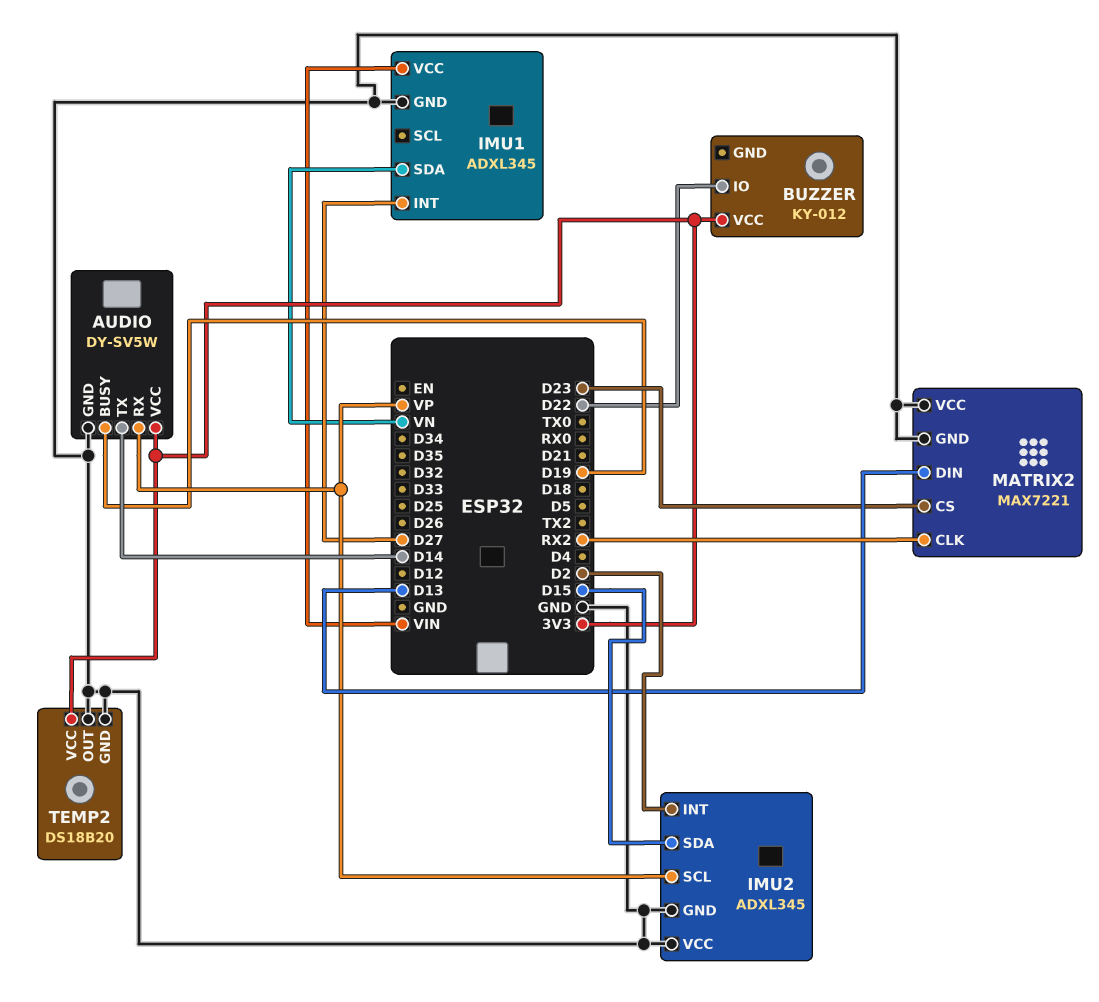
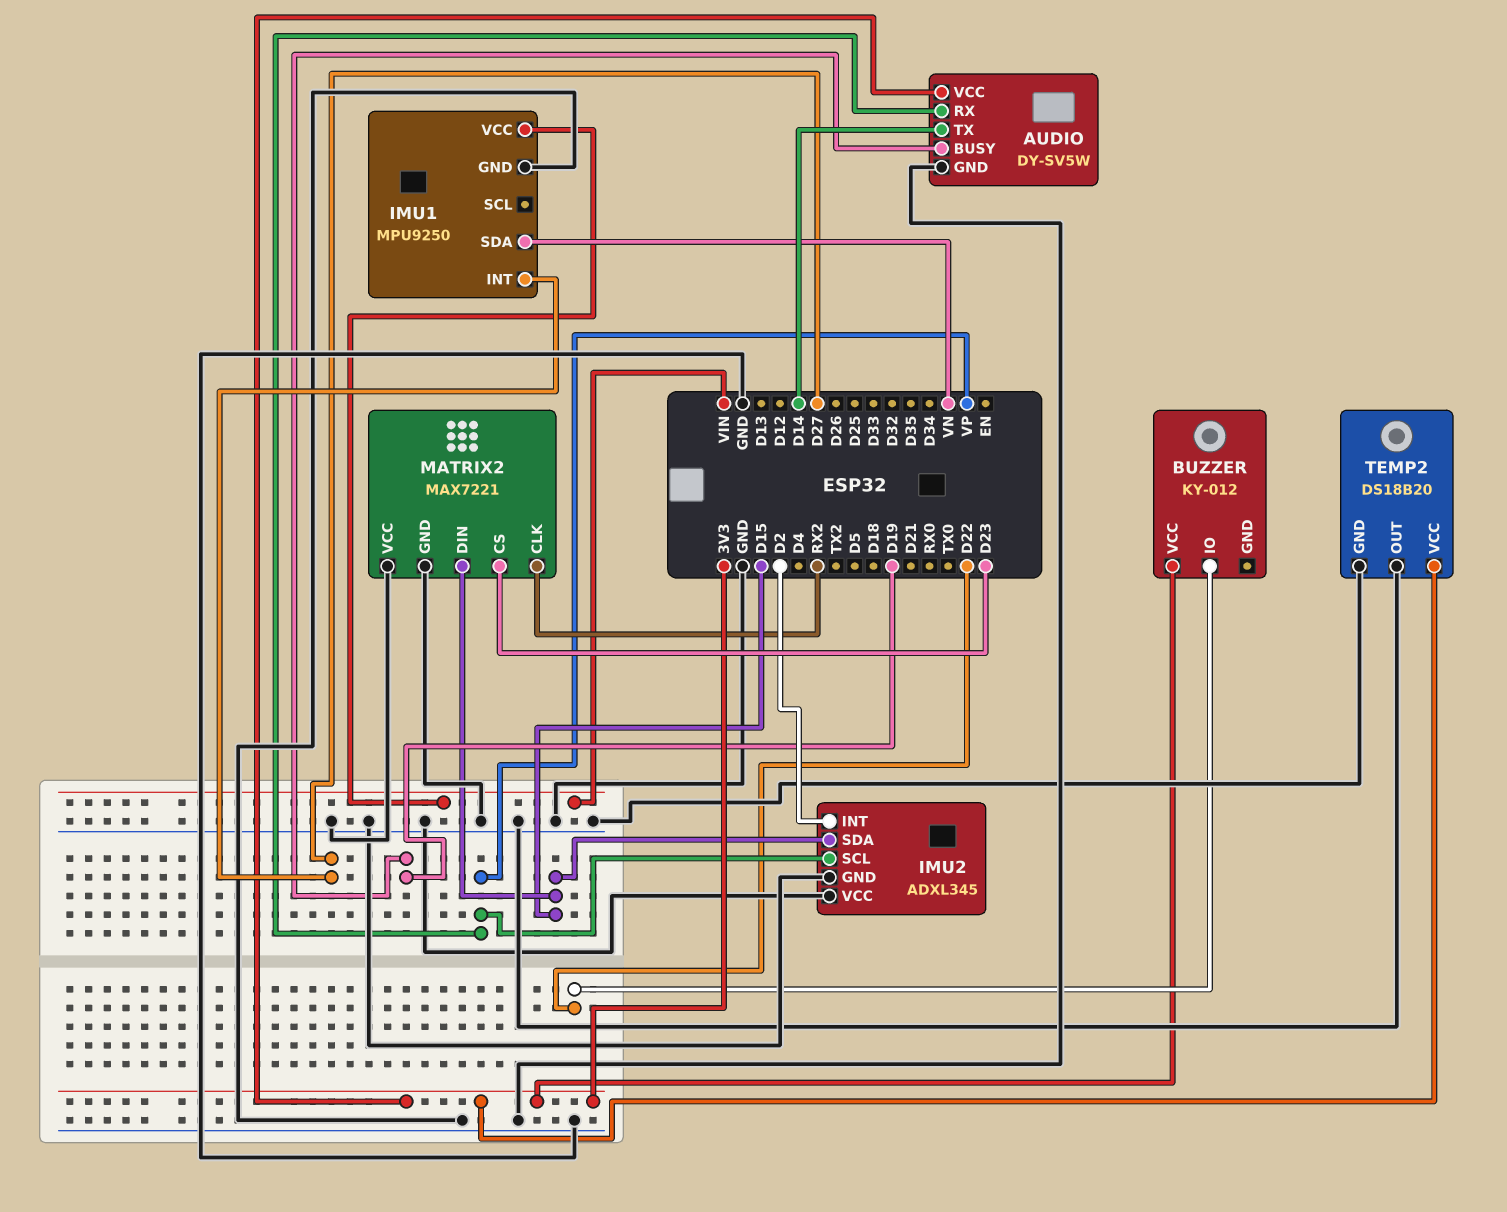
IMU1: ADXL345 -> MPU9250
MATRIX2 pin DIN: D13 -> D15

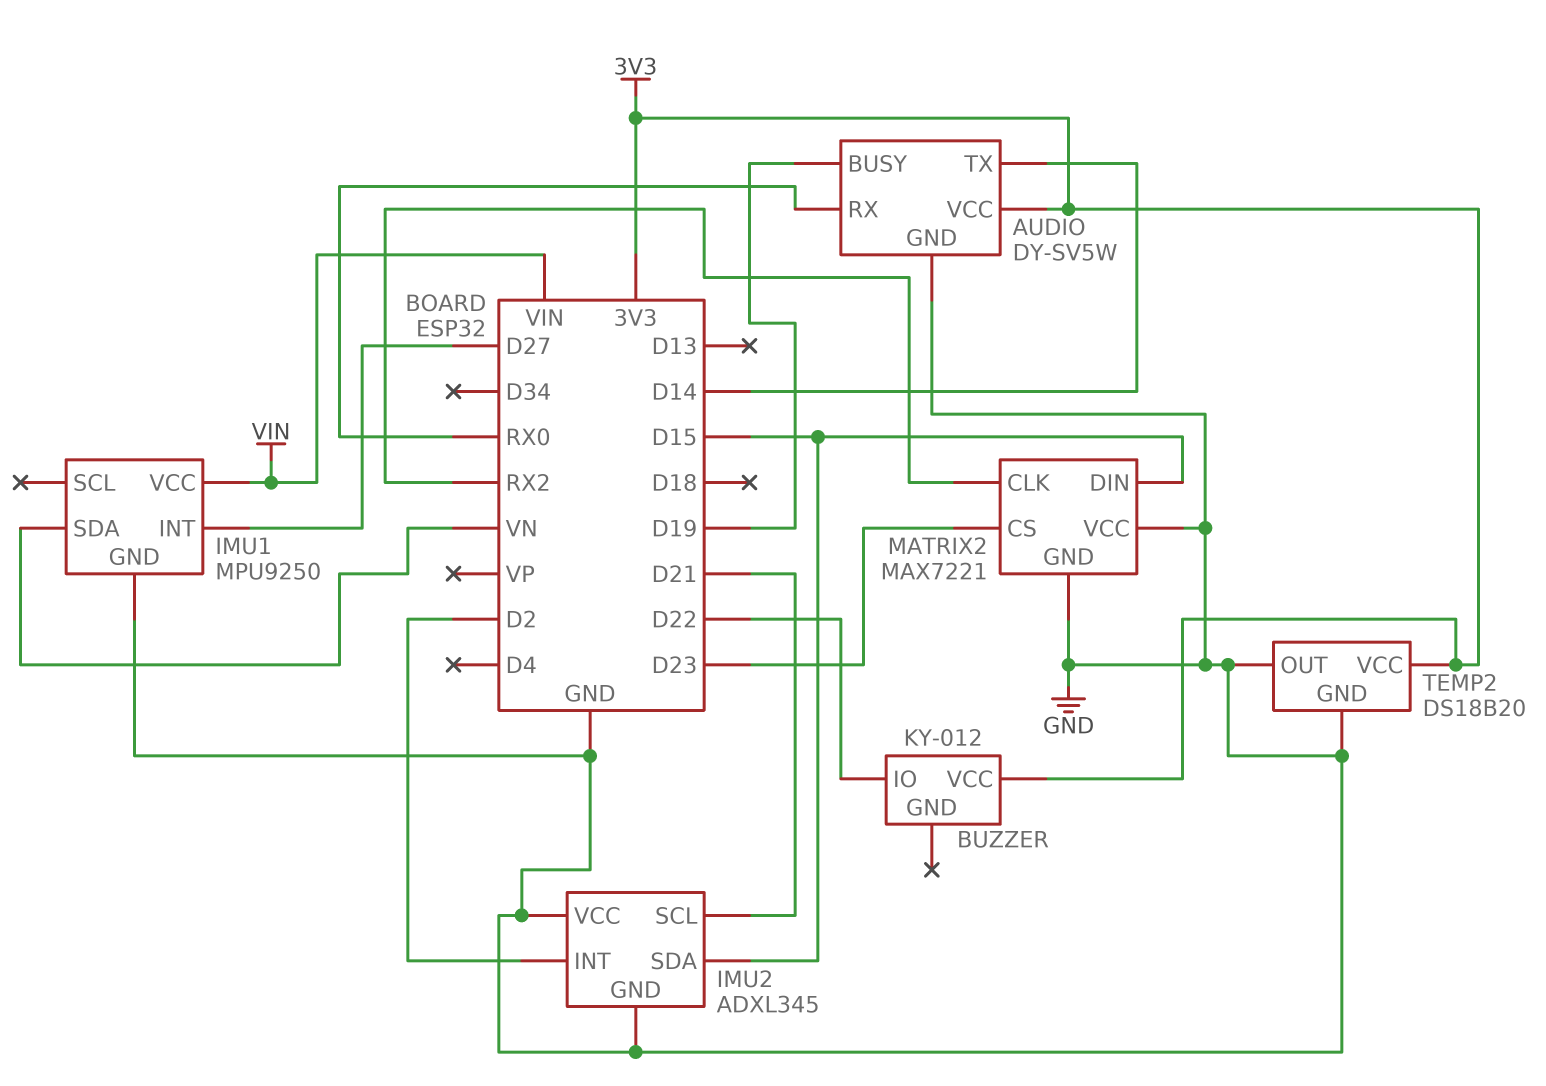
AUDIO pin RX: VP -> RX0
IMU2 pin SCL: VP -> D21

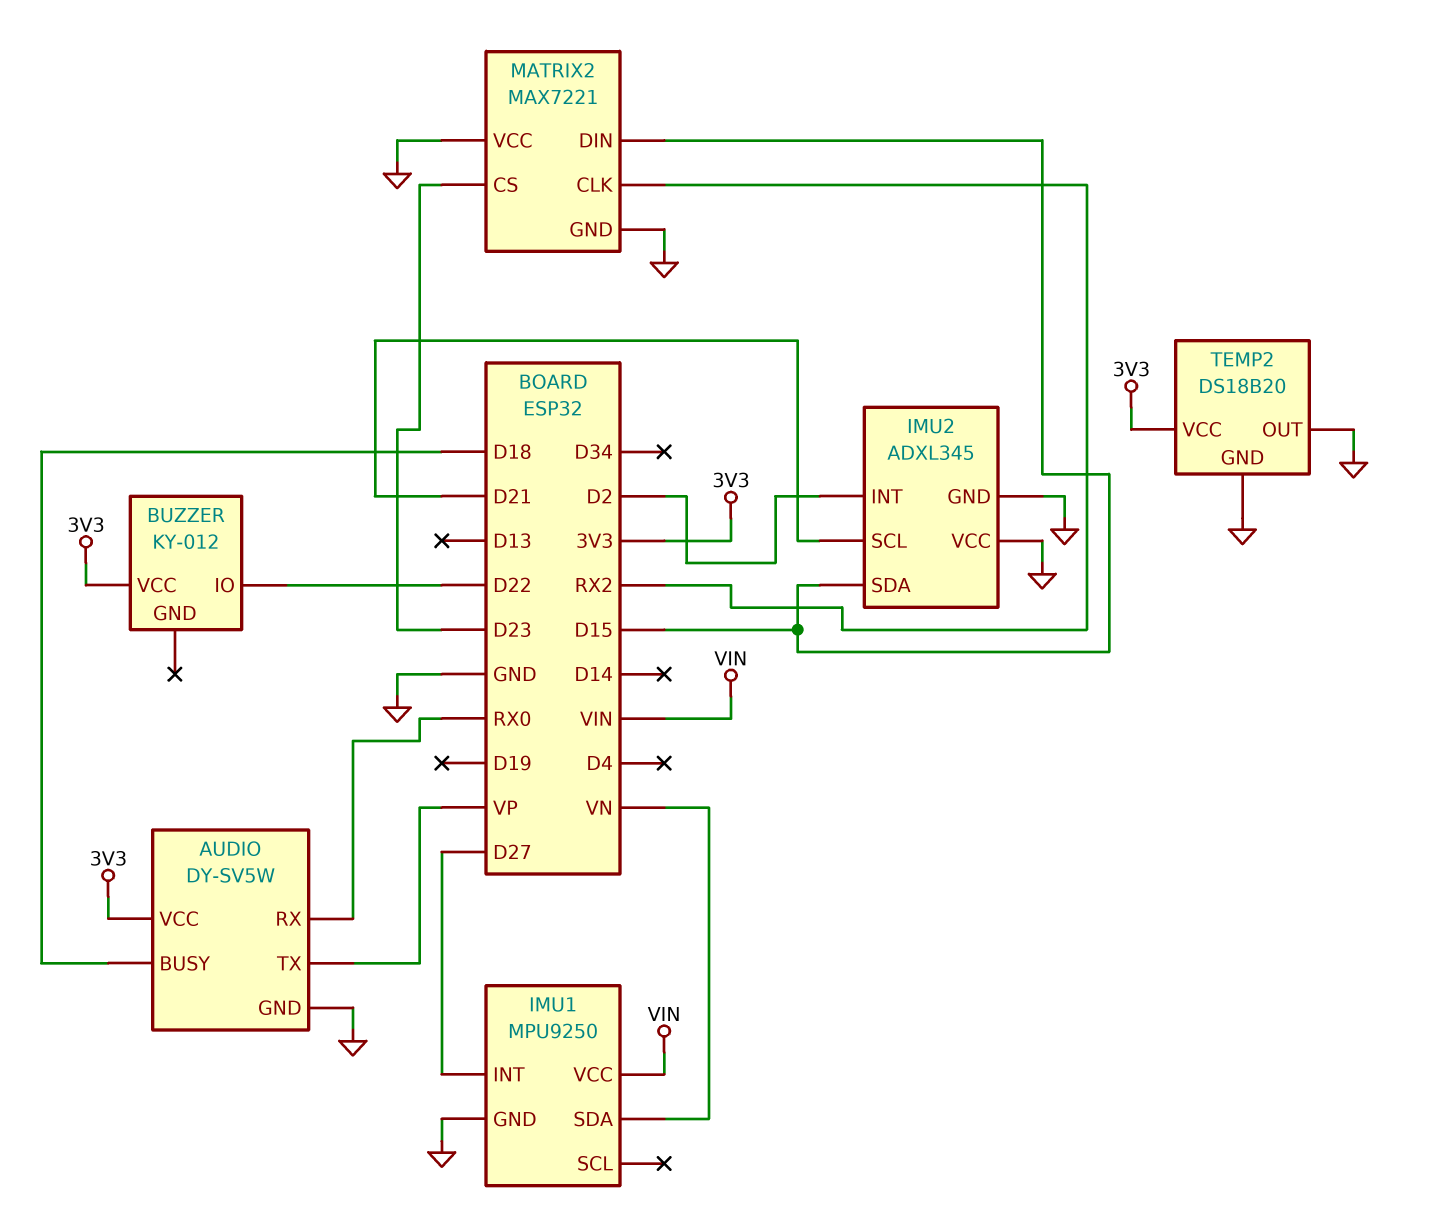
AUDIO pin BUSY: D19 -> D18
AUDIO pin TX: D14 -> VP

